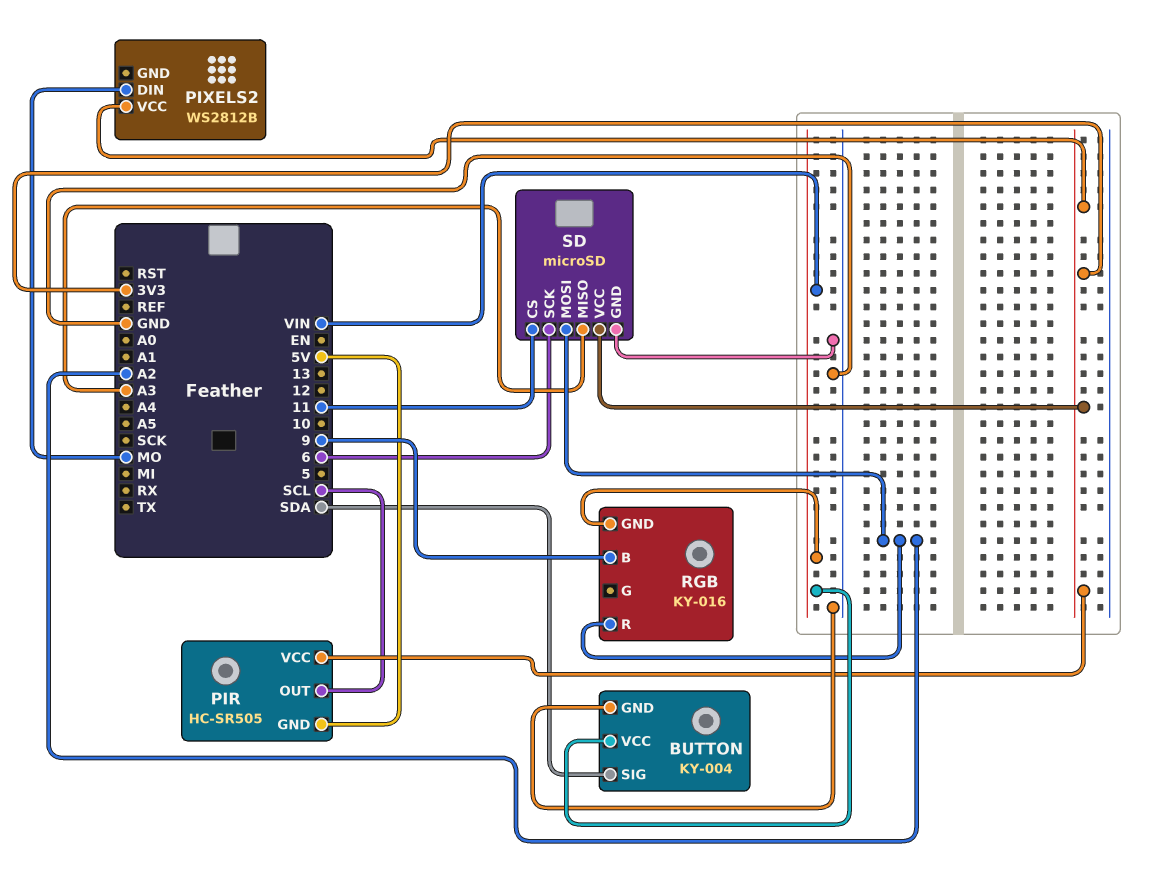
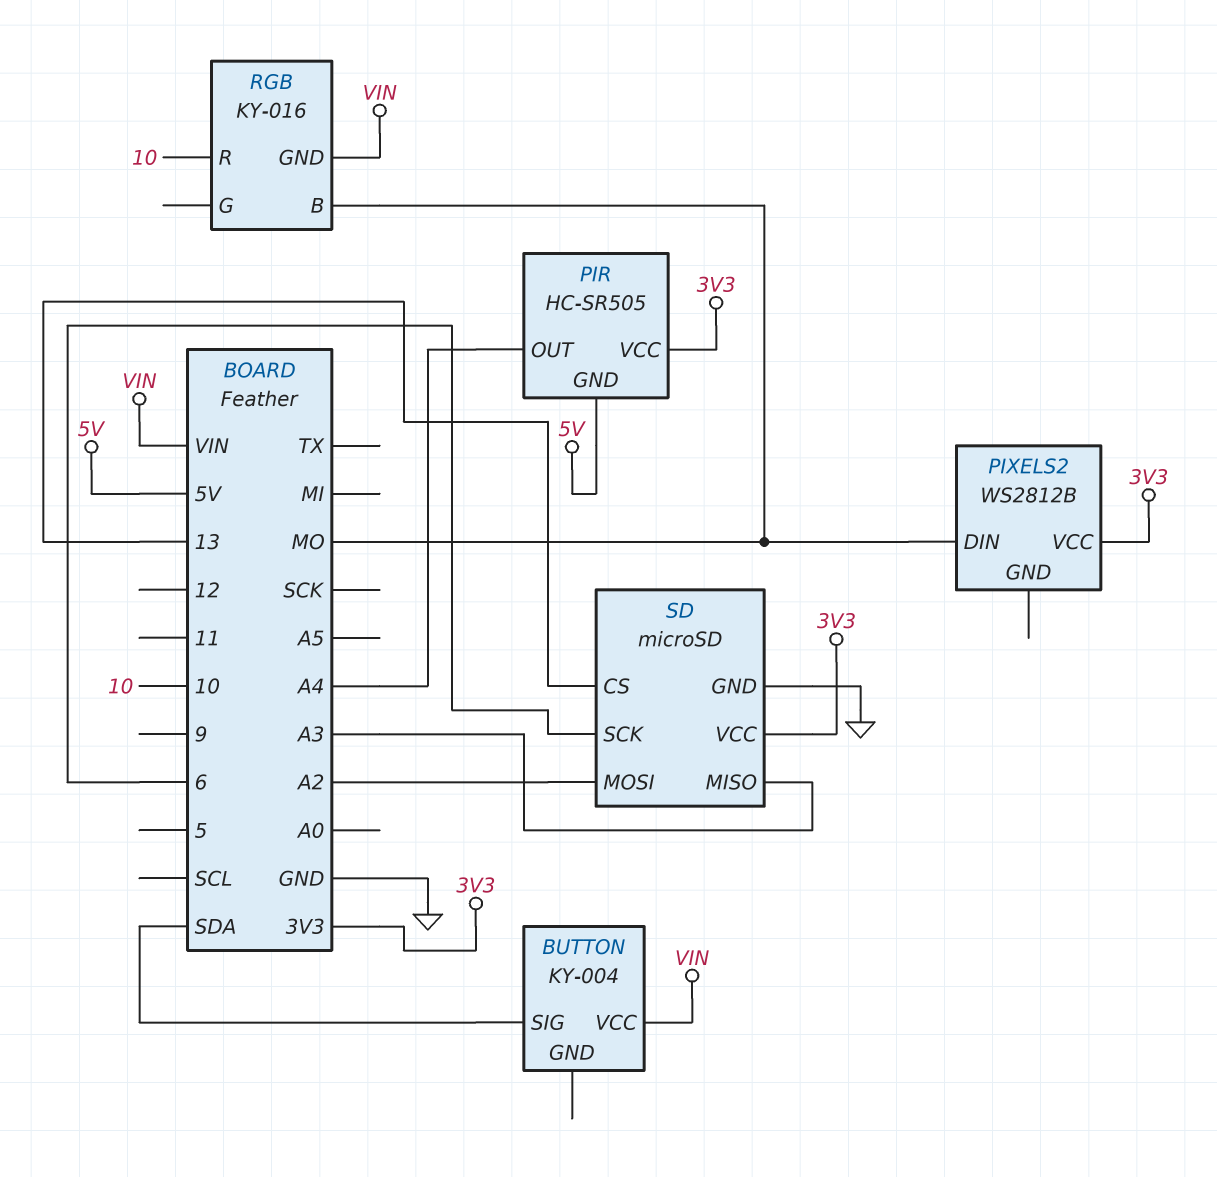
BUTTON pin GND: GND -> none
PIR pin OUT: SCL -> A4
RGB pin B: 9 -> MO
RGB pin R: A2 -> 10
SD pin CS: 11 -> 13

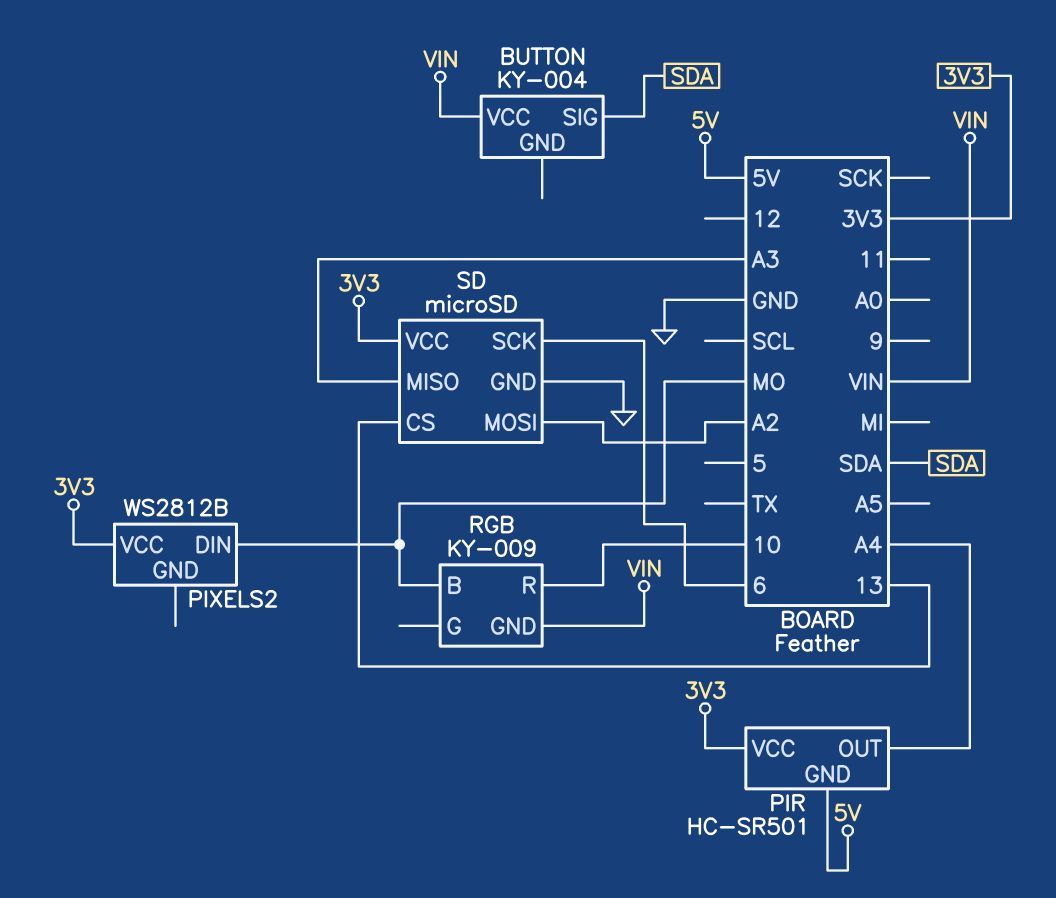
PIR: HC-SR505 -> HC-SR501
RGB: KY-016 -> KY-009

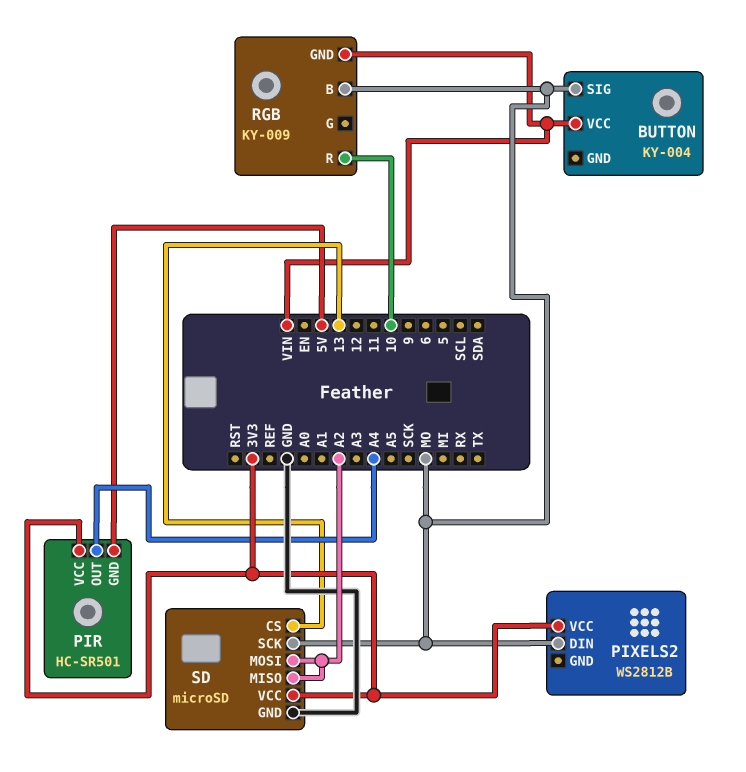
BUTTON pin SIG: SDA -> MO
SD pin MISO: A3 -> A2
SD pin SCK: 6 -> MO

